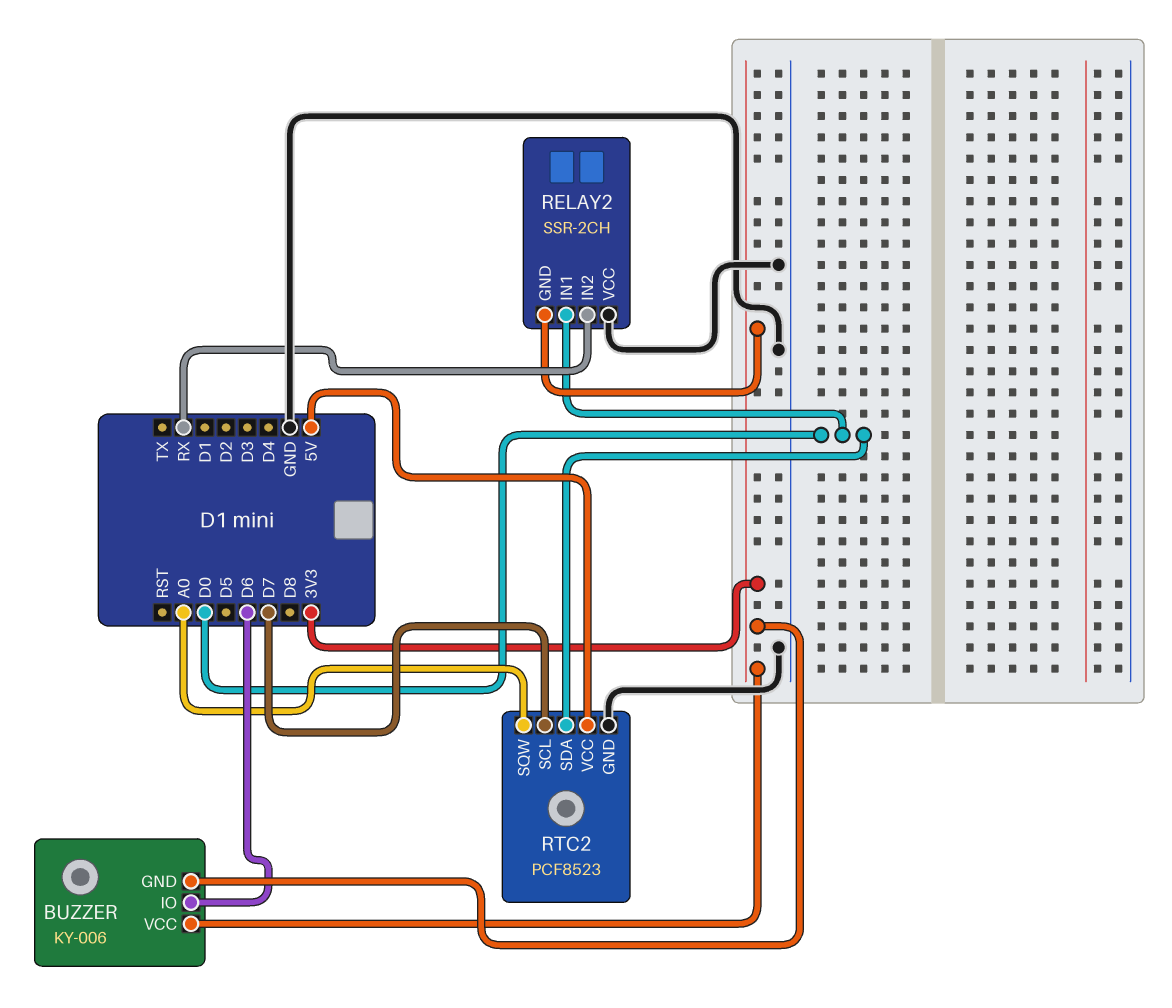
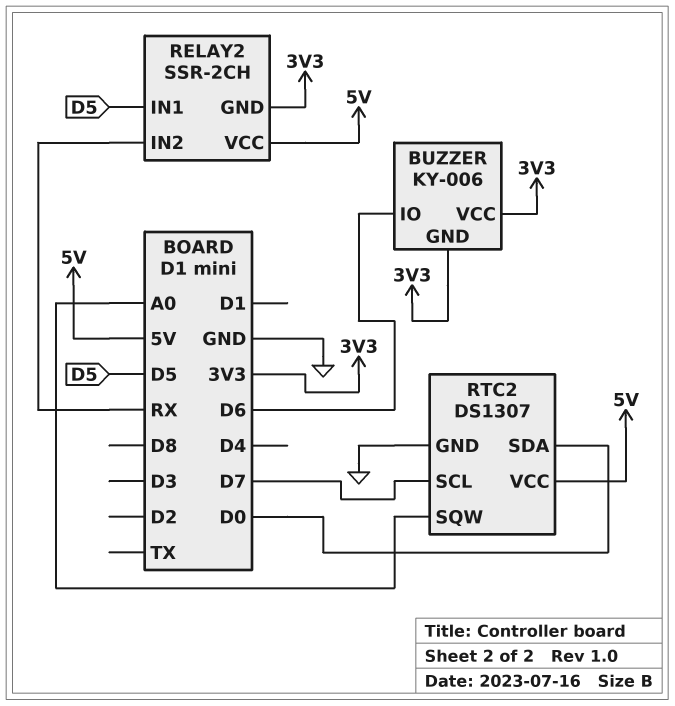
RELAY2 pin IN1: D0 -> D5
RELAY2 pin VCC: GND -> 5V
RTC2: PCF8523 -> DS1307

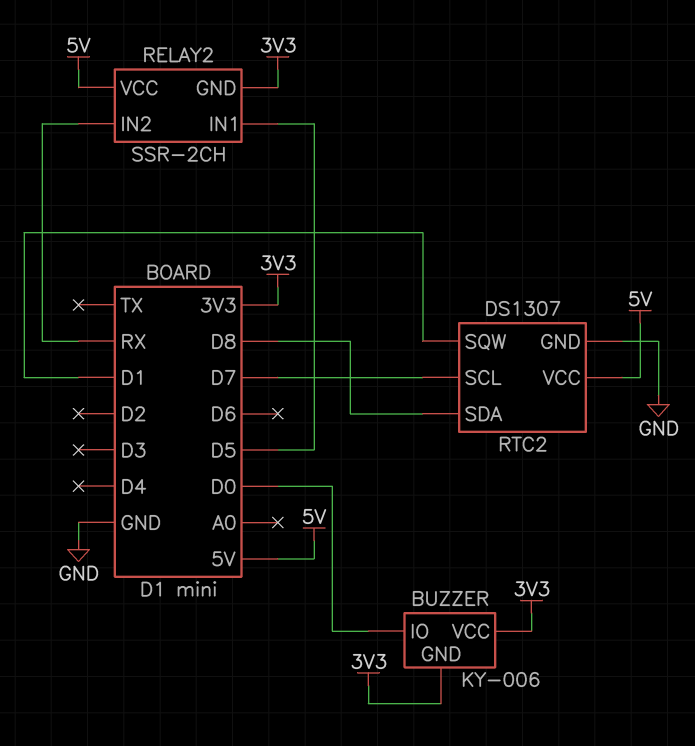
BUZZER pin IO: D6 -> D0
RTC2 pin SDA: D0 -> D8
RTC2 pin SQW: A0 -> D1

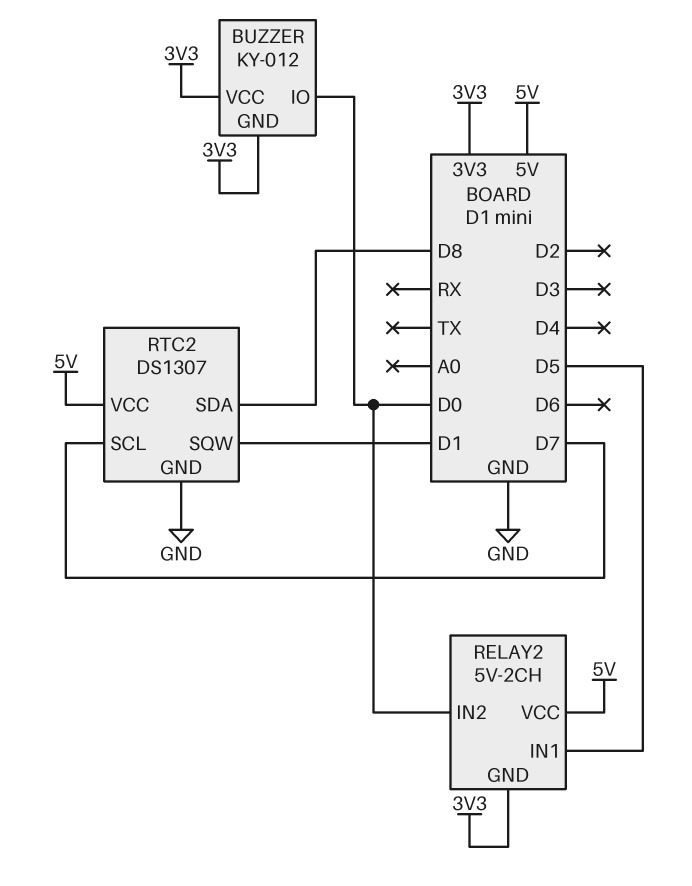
BUZZER: KY-006 -> KY-012
RELAY2: SSR-2CH -> 5V-2CH
RELAY2 pin IN2: RX -> D0

